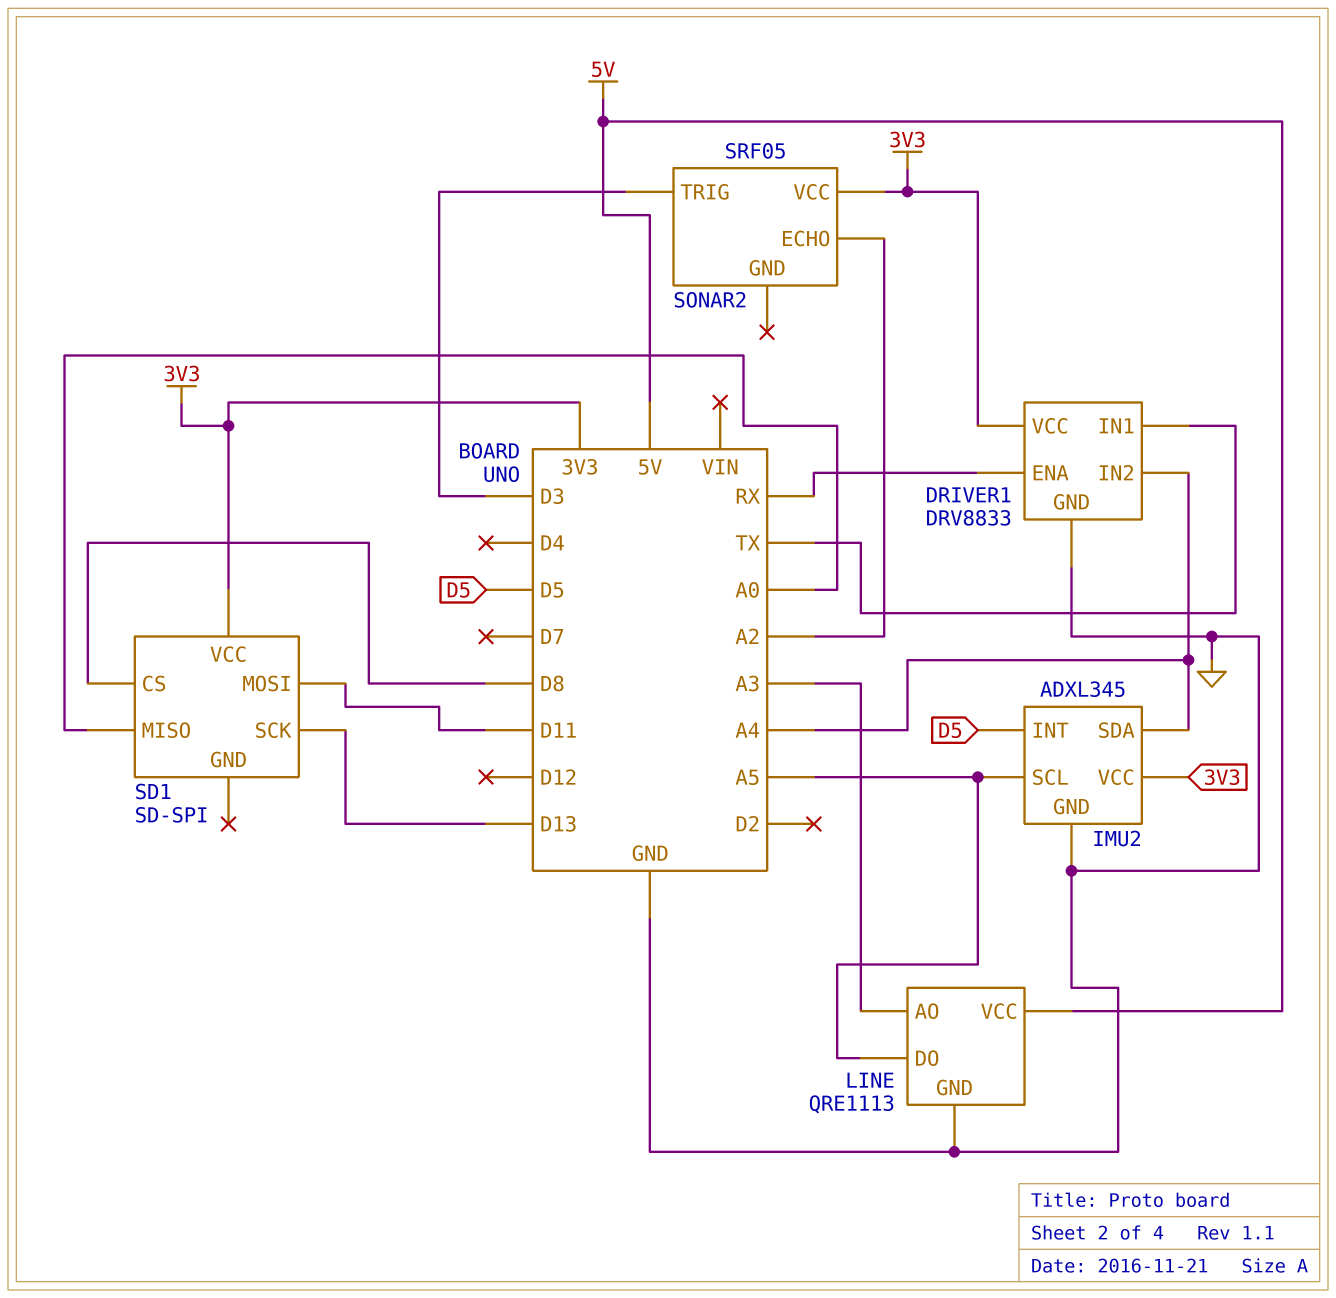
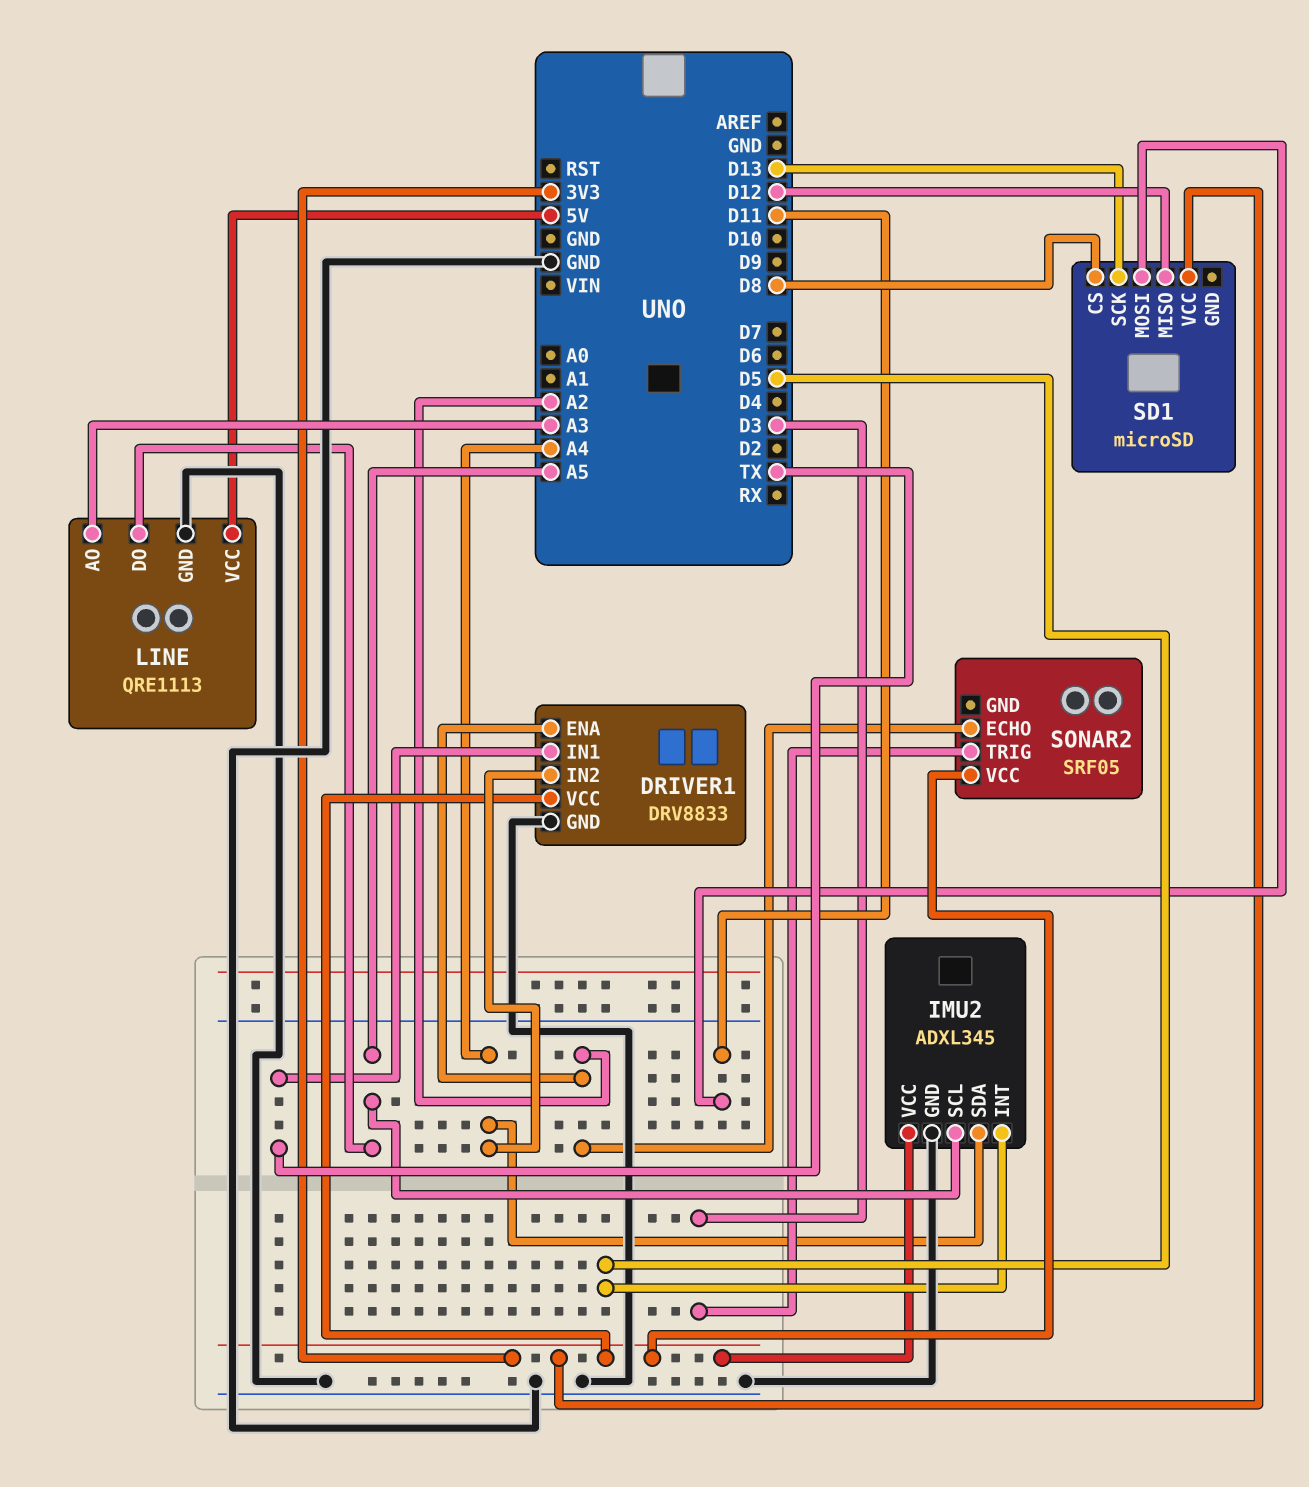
DRIVER1 pin ENA: RX -> A2
SD1: SD-SPI -> microSD
SD1 pin MISO: A0 -> D12

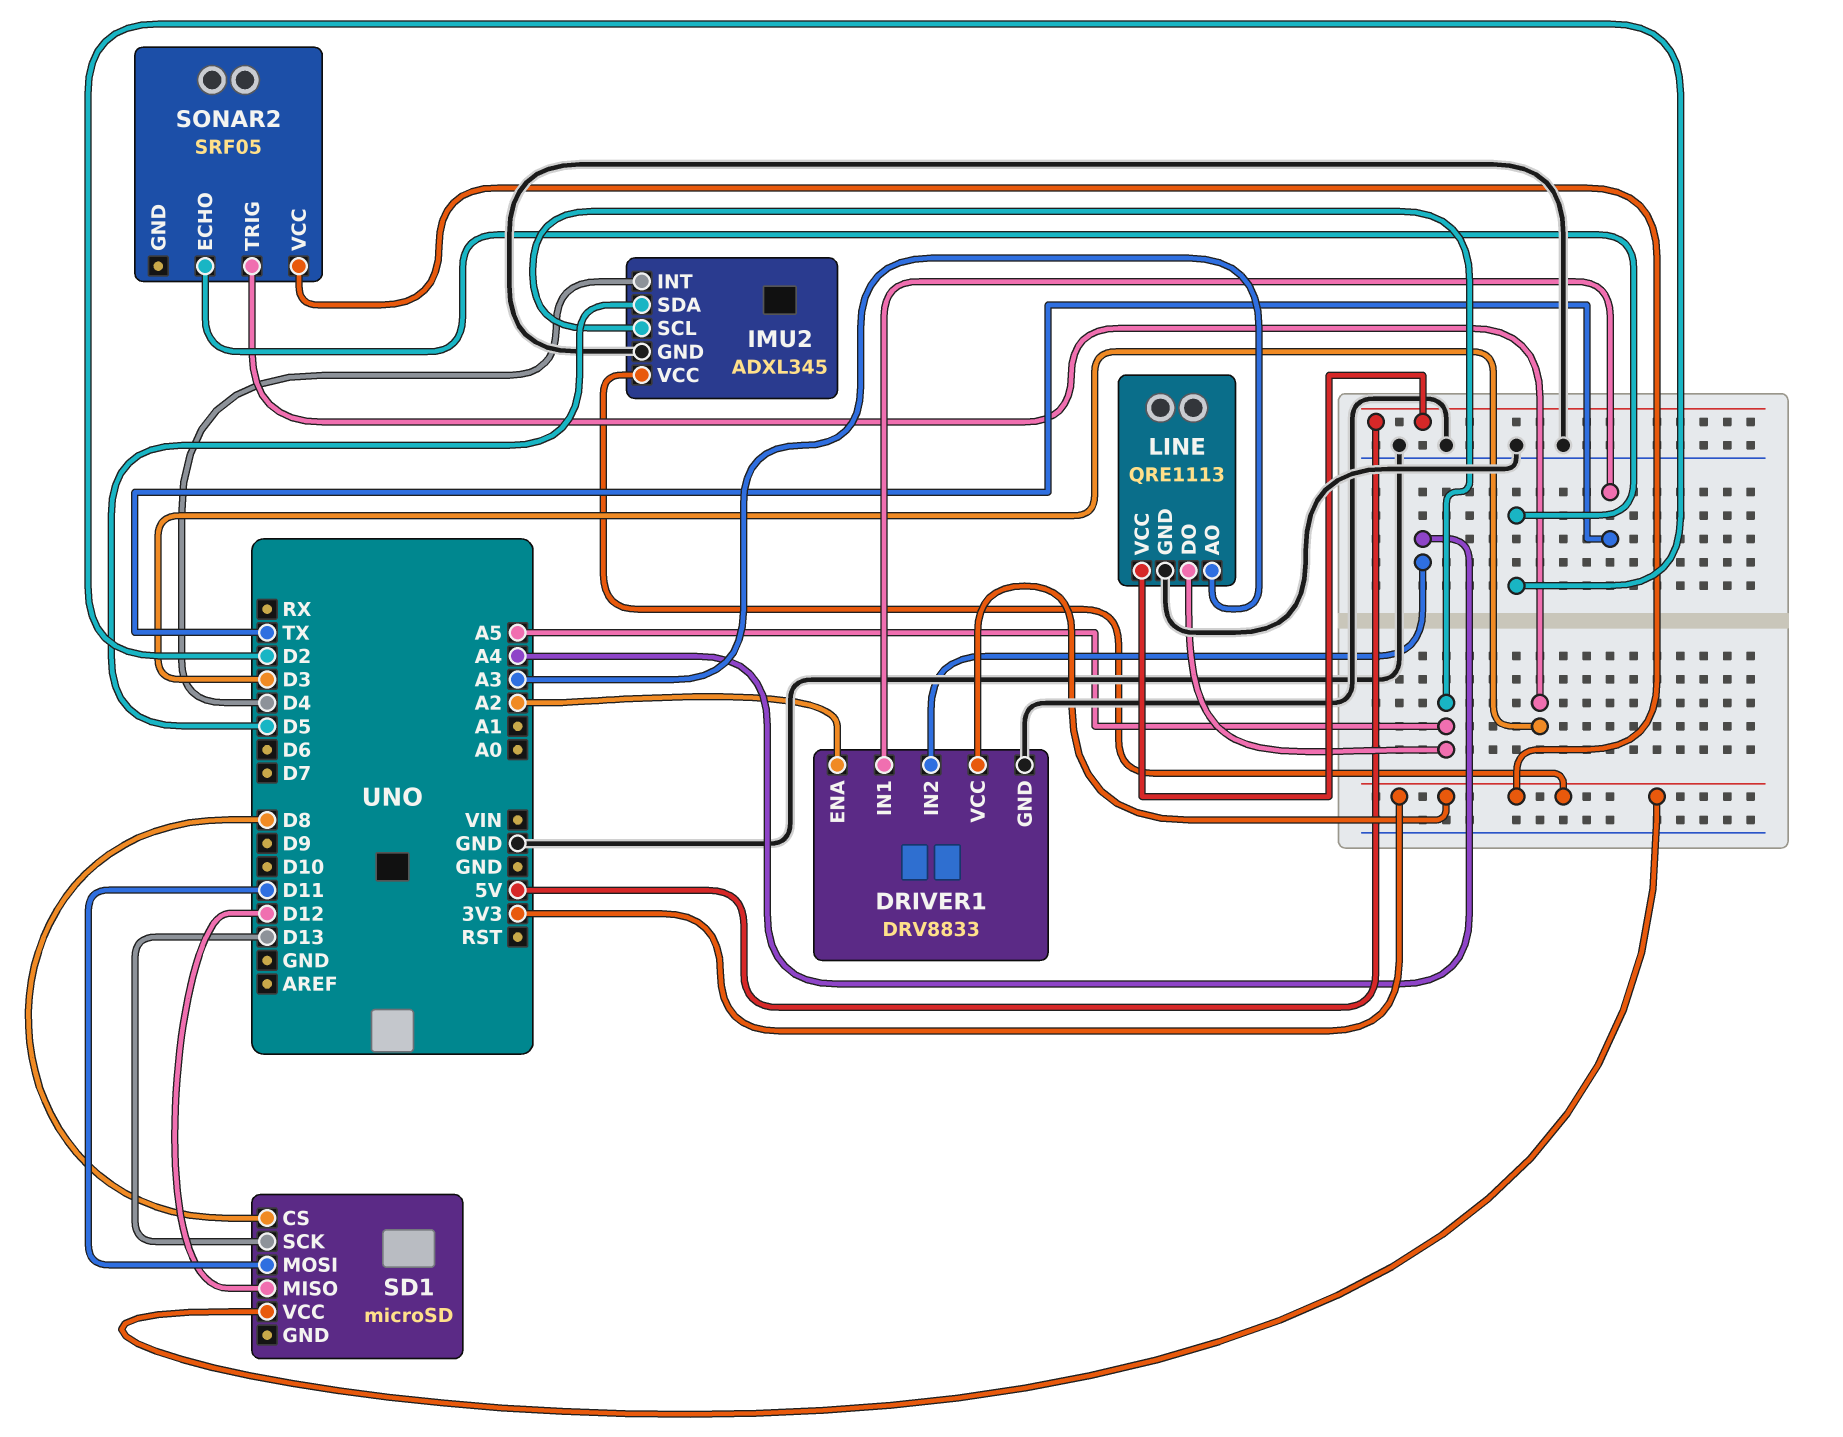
IMU2 pin INT: D5 -> D4
IMU2 pin SDA: A4 -> D5
SONAR2 pin ECHO: A2 -> D2

